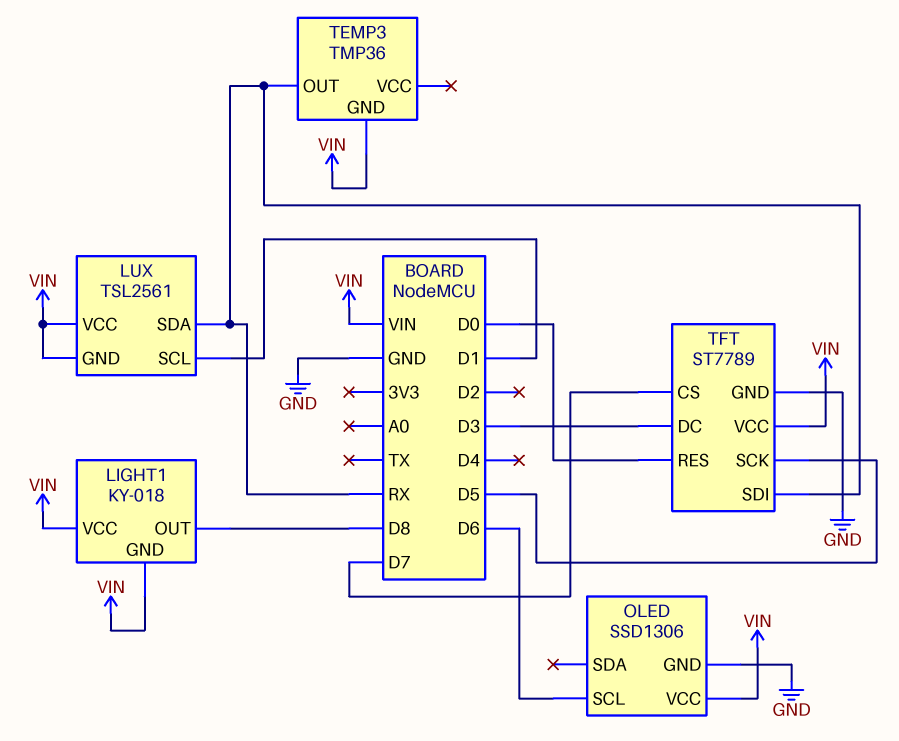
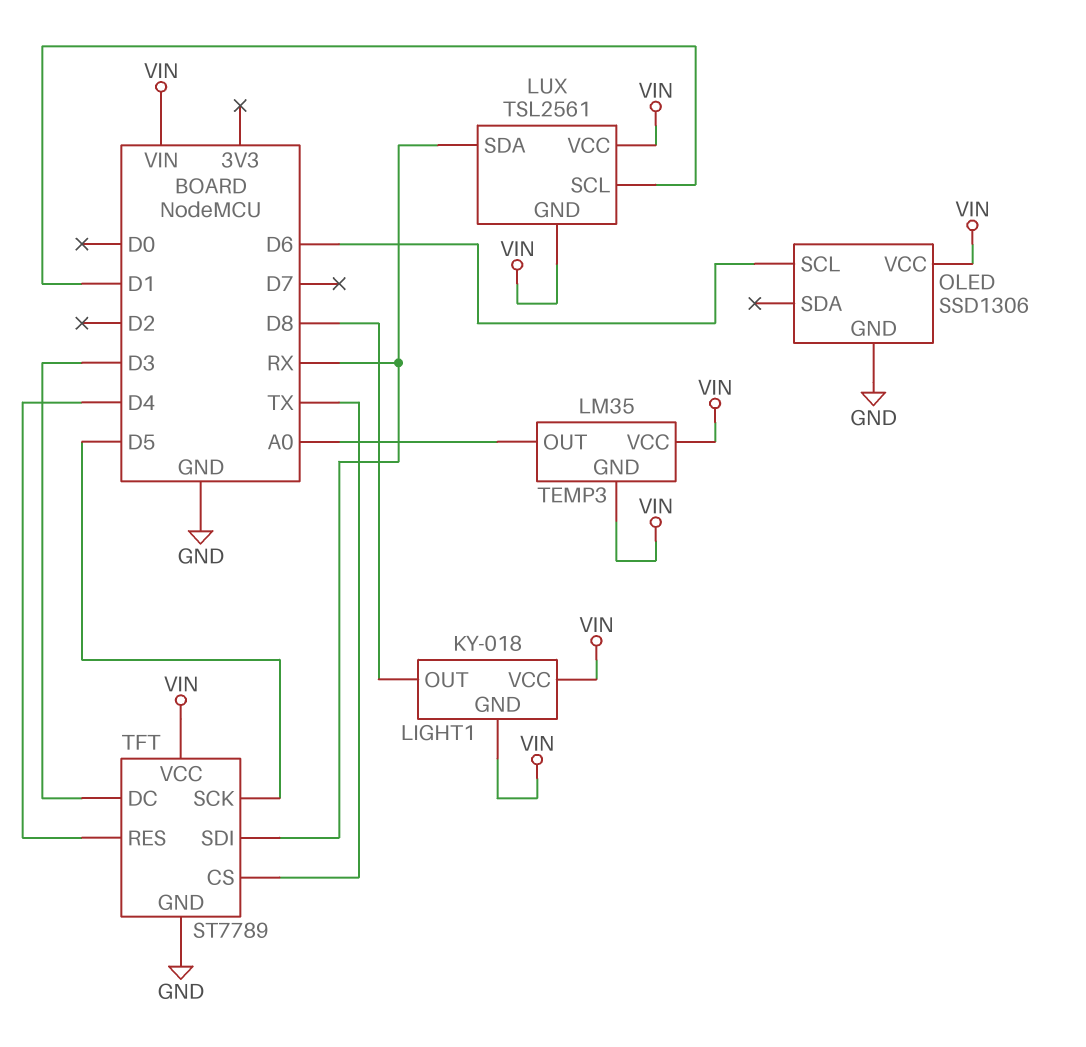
TEMP3: TMP36 -> LM35
TEMP3 pin OUT: RX -> A0
TEMP3 pin VCC: none -> VIN
TFT pin CS: D7 -> TX
TFT pin RES: D0 -> D4

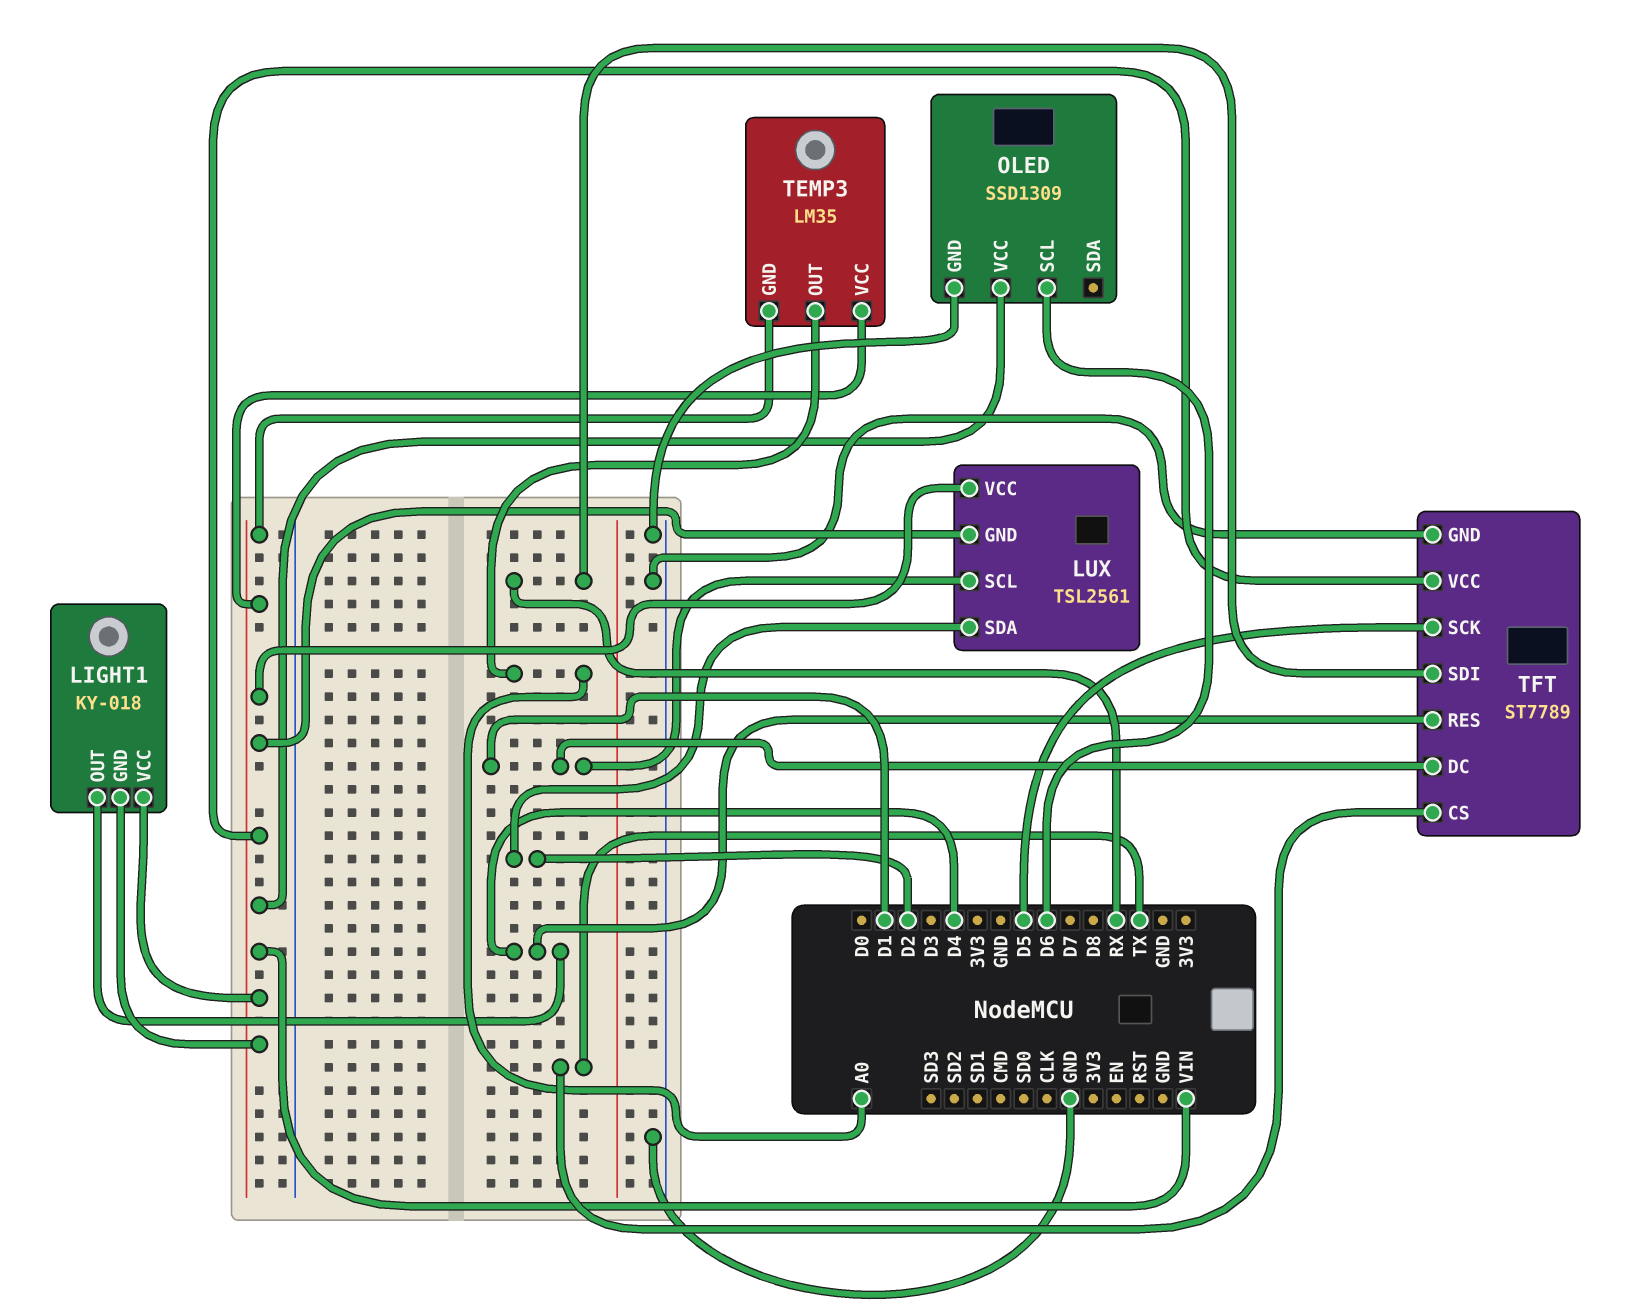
LIGHT1 pin OUT: D8 -> D4
LUX pin SDA: RX -> D2
OLED: SSD1306 -> SSD1309
TFT pin DC: D3 -> D1

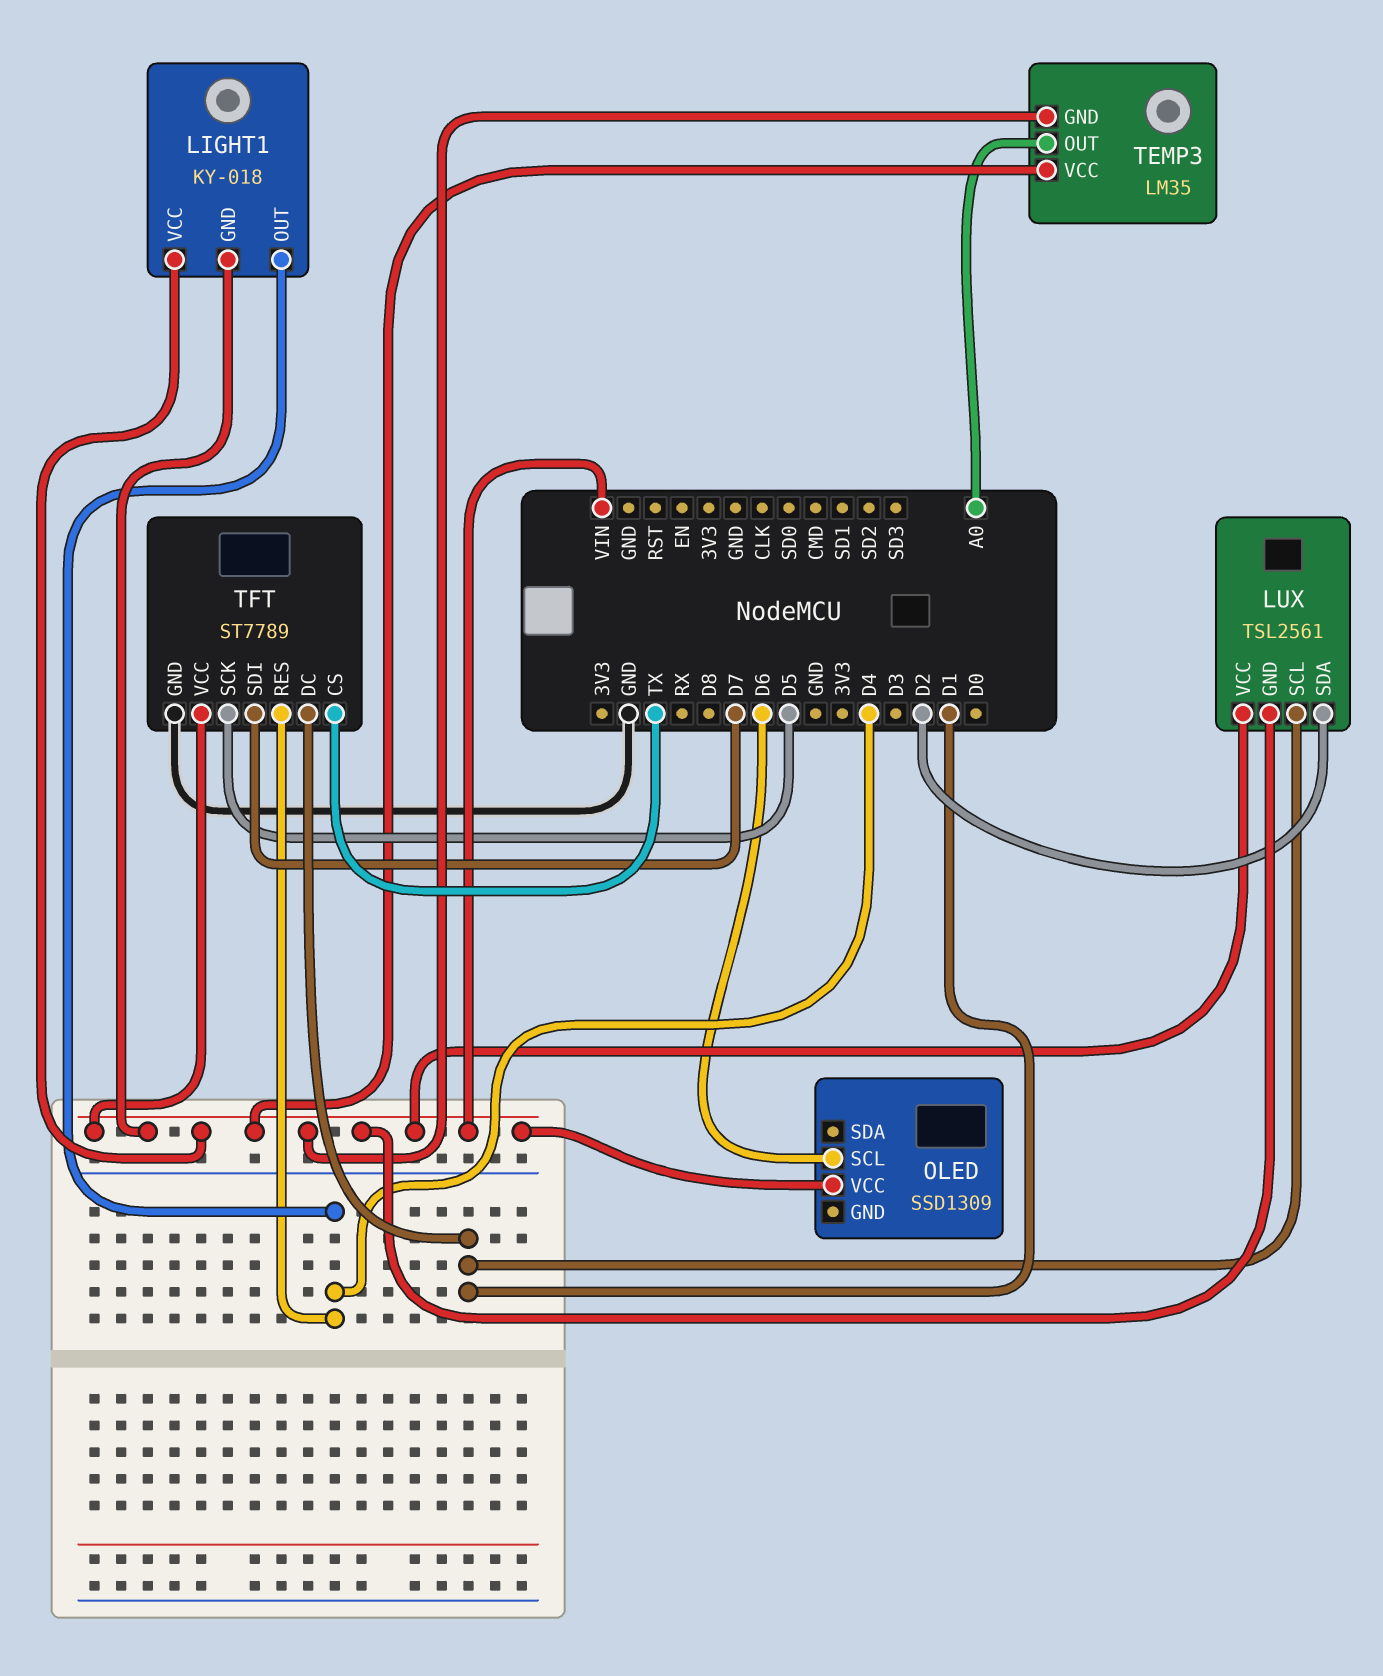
OLED pin GND: GND -> none
TFT pin SDI: RX -> D7

